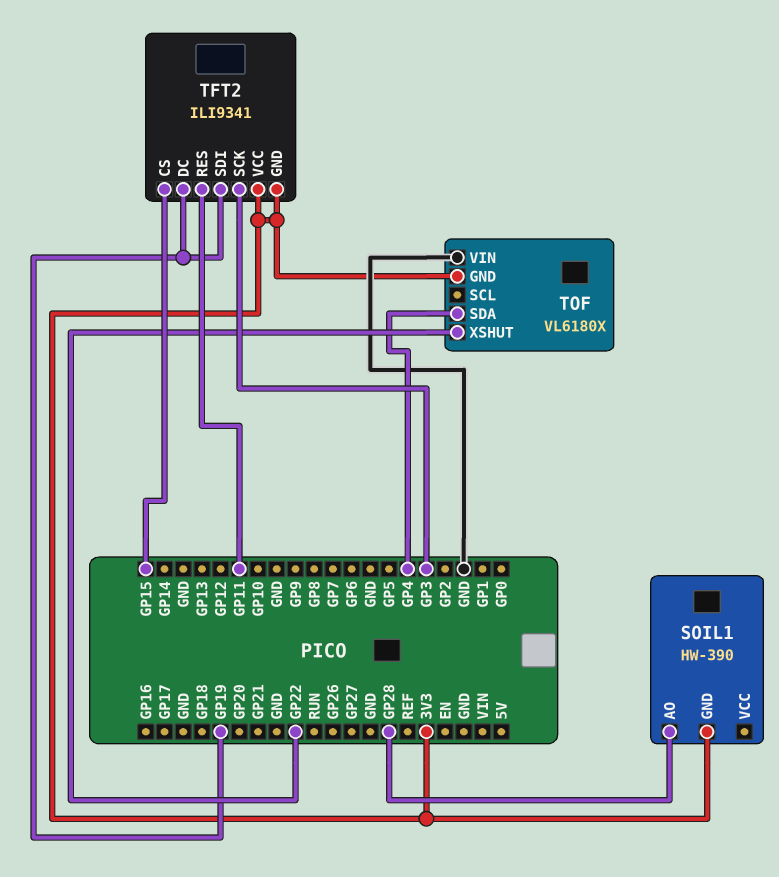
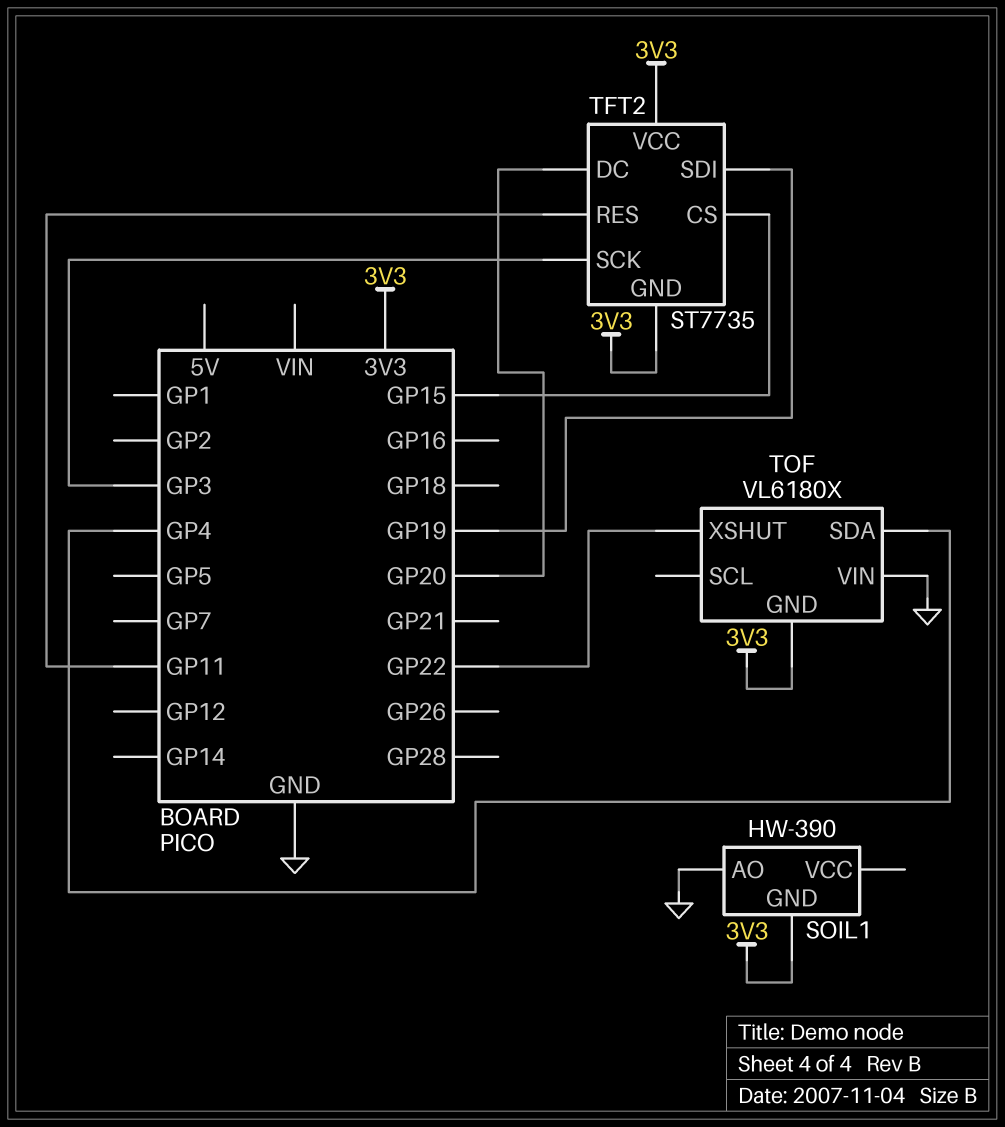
SOIL1 pin AO: GP28 -> GND
TFT2: ILI9341 -> ST7735
TFT2 pin DC: GP19 -> GP20

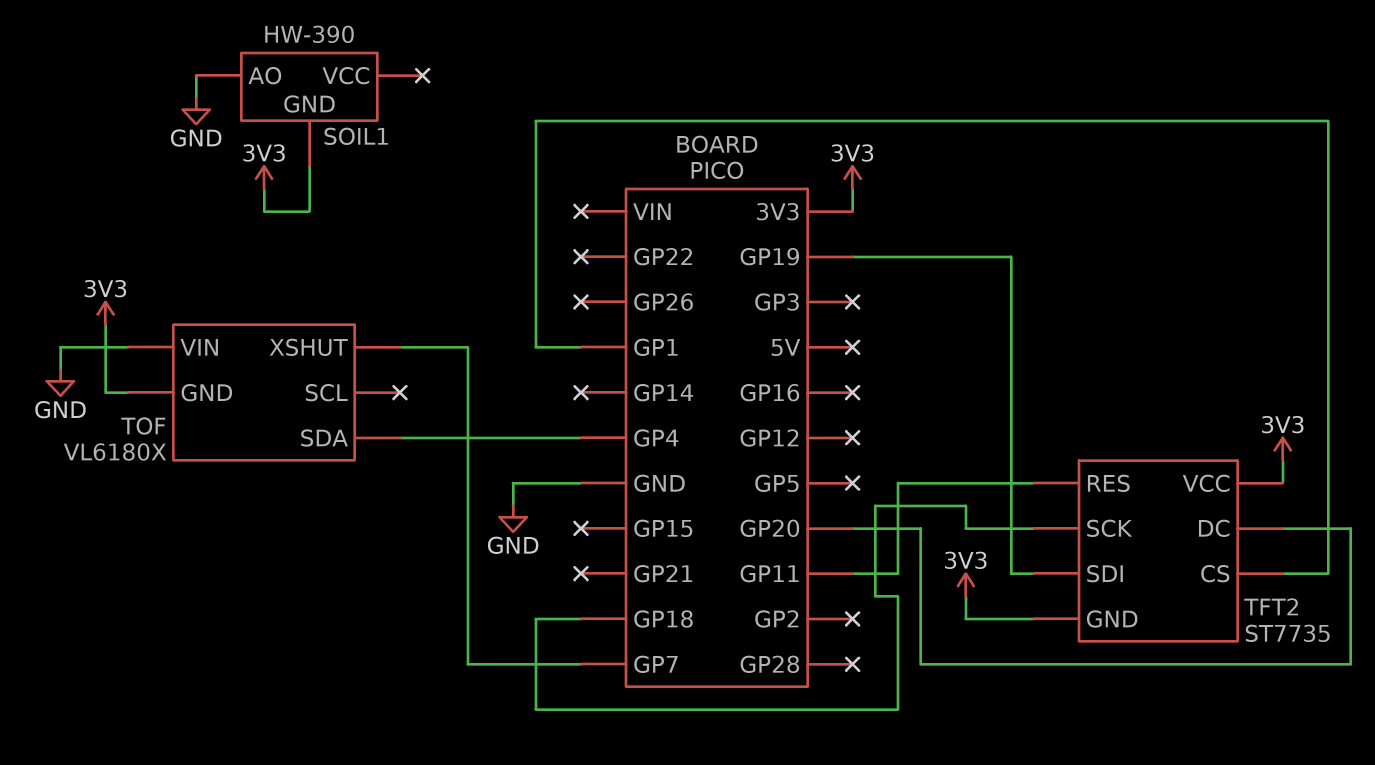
TFT2 pin CS: GP15 -> GP1
TFT2 pin SCK: GP3 -> GP18
TOF pin XSHUT: GP22 -> GP7

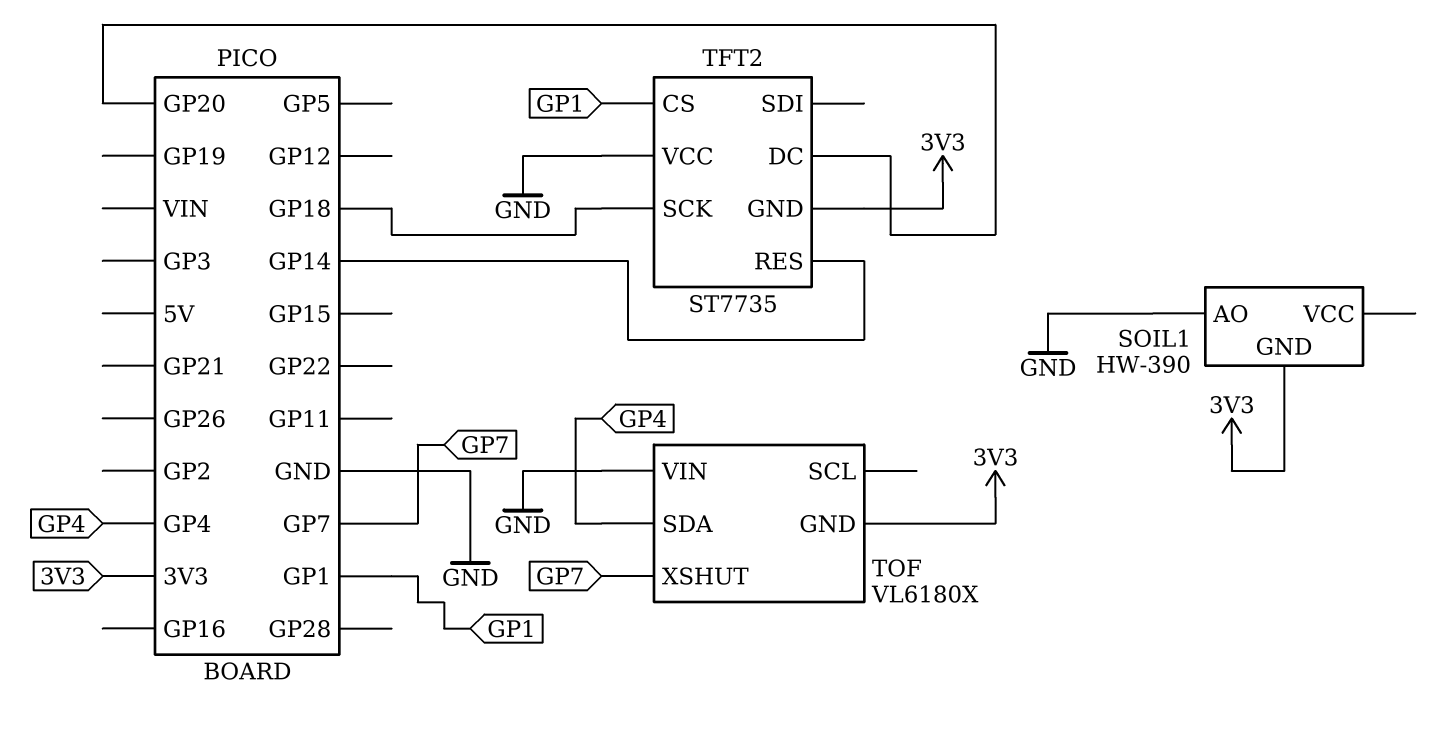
TFT2 pin RES: GP11 -> GP14
TFT2 pin SDI: GP19 -> none
TFT2 pin VCC: 3V3 -> GND

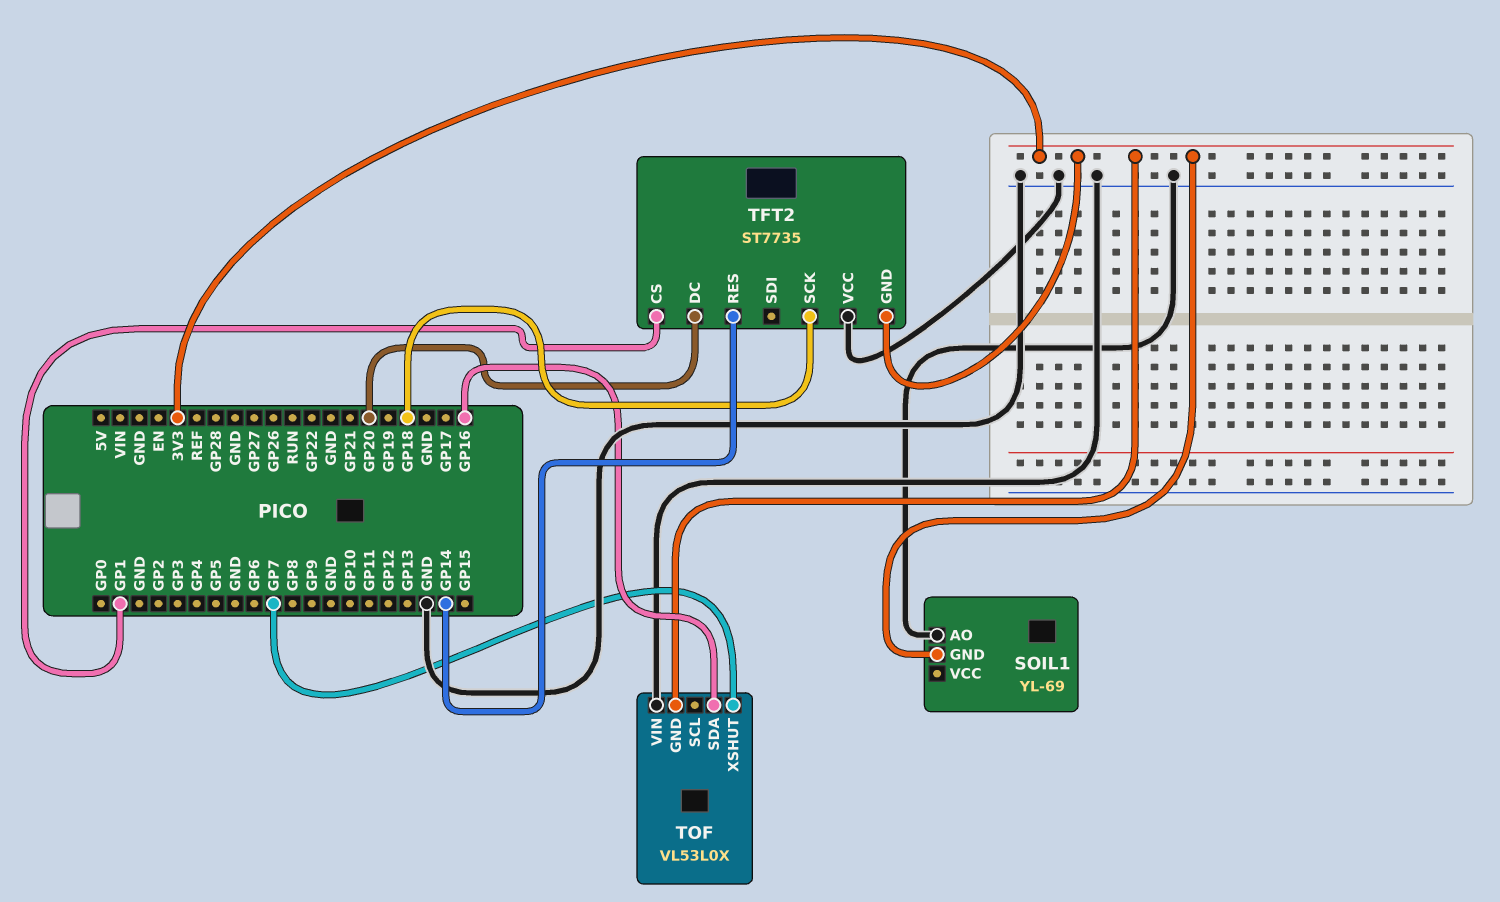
SOIL1: HW-390 -> YL-69
TOF: VL6180X -> VL53L0X
TOF pin SDA: GP4 -> GP16

